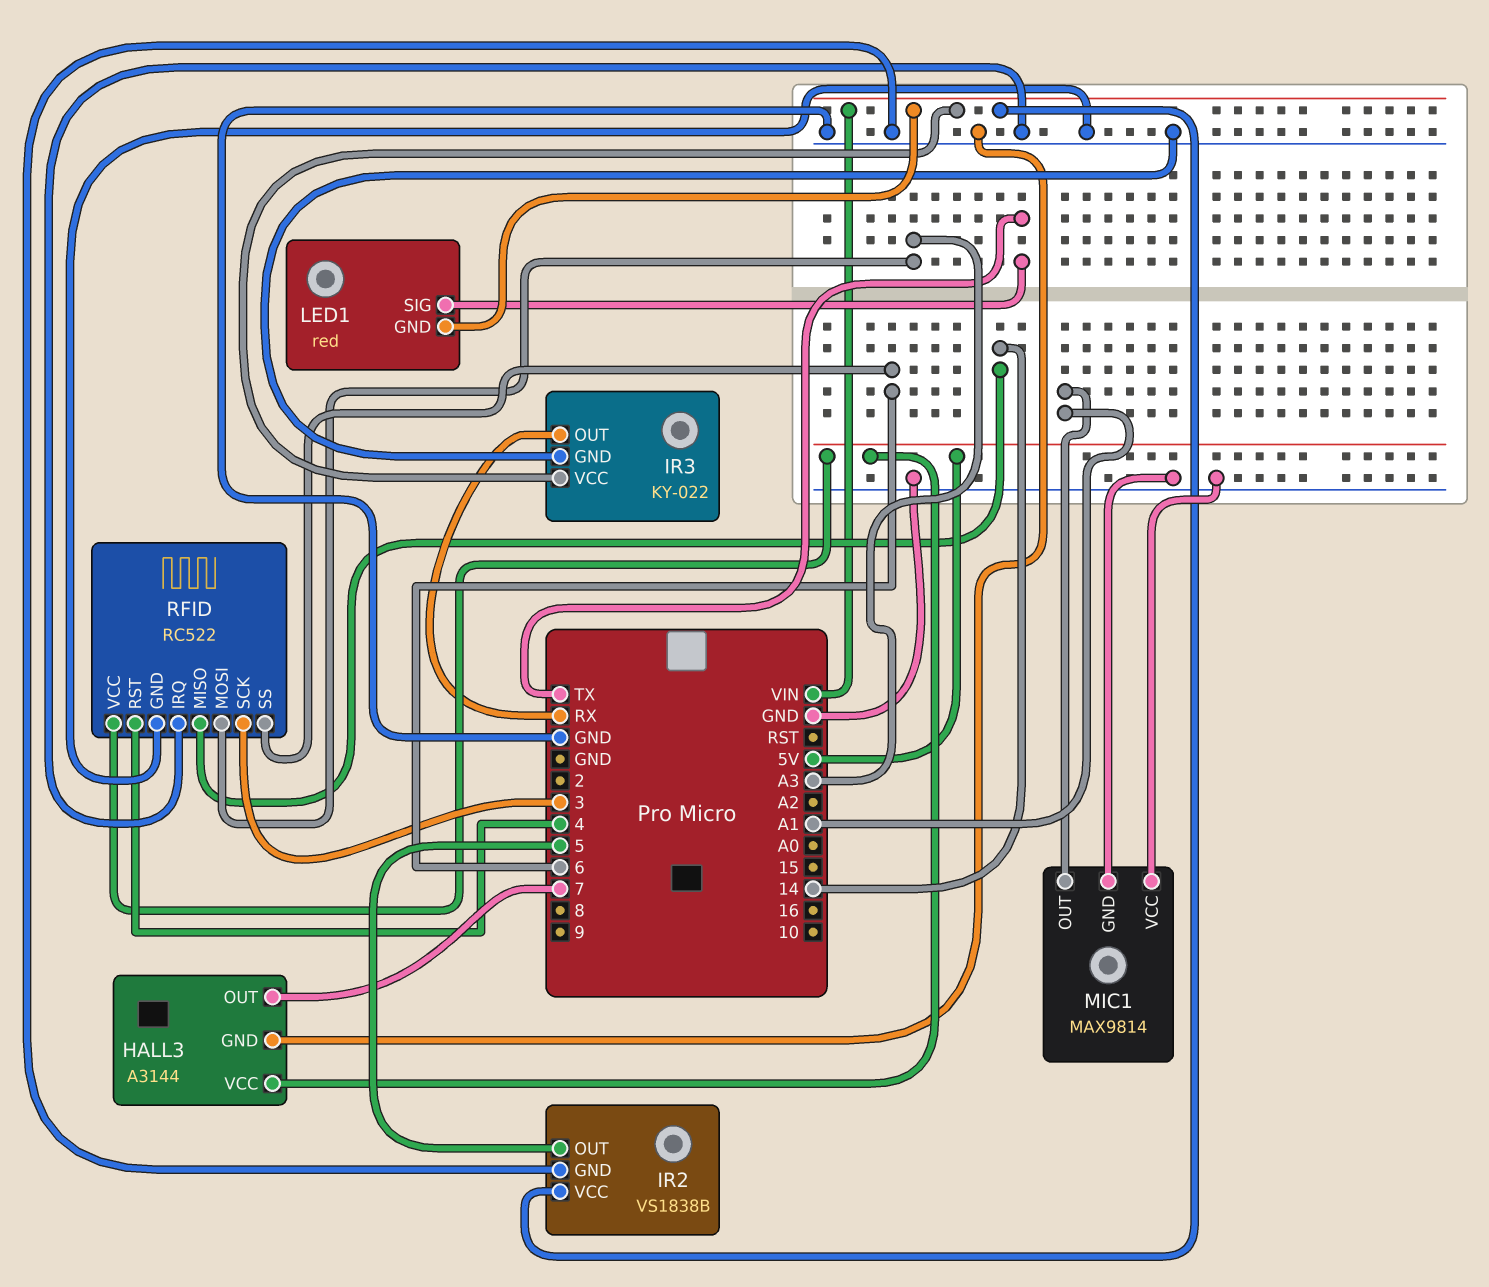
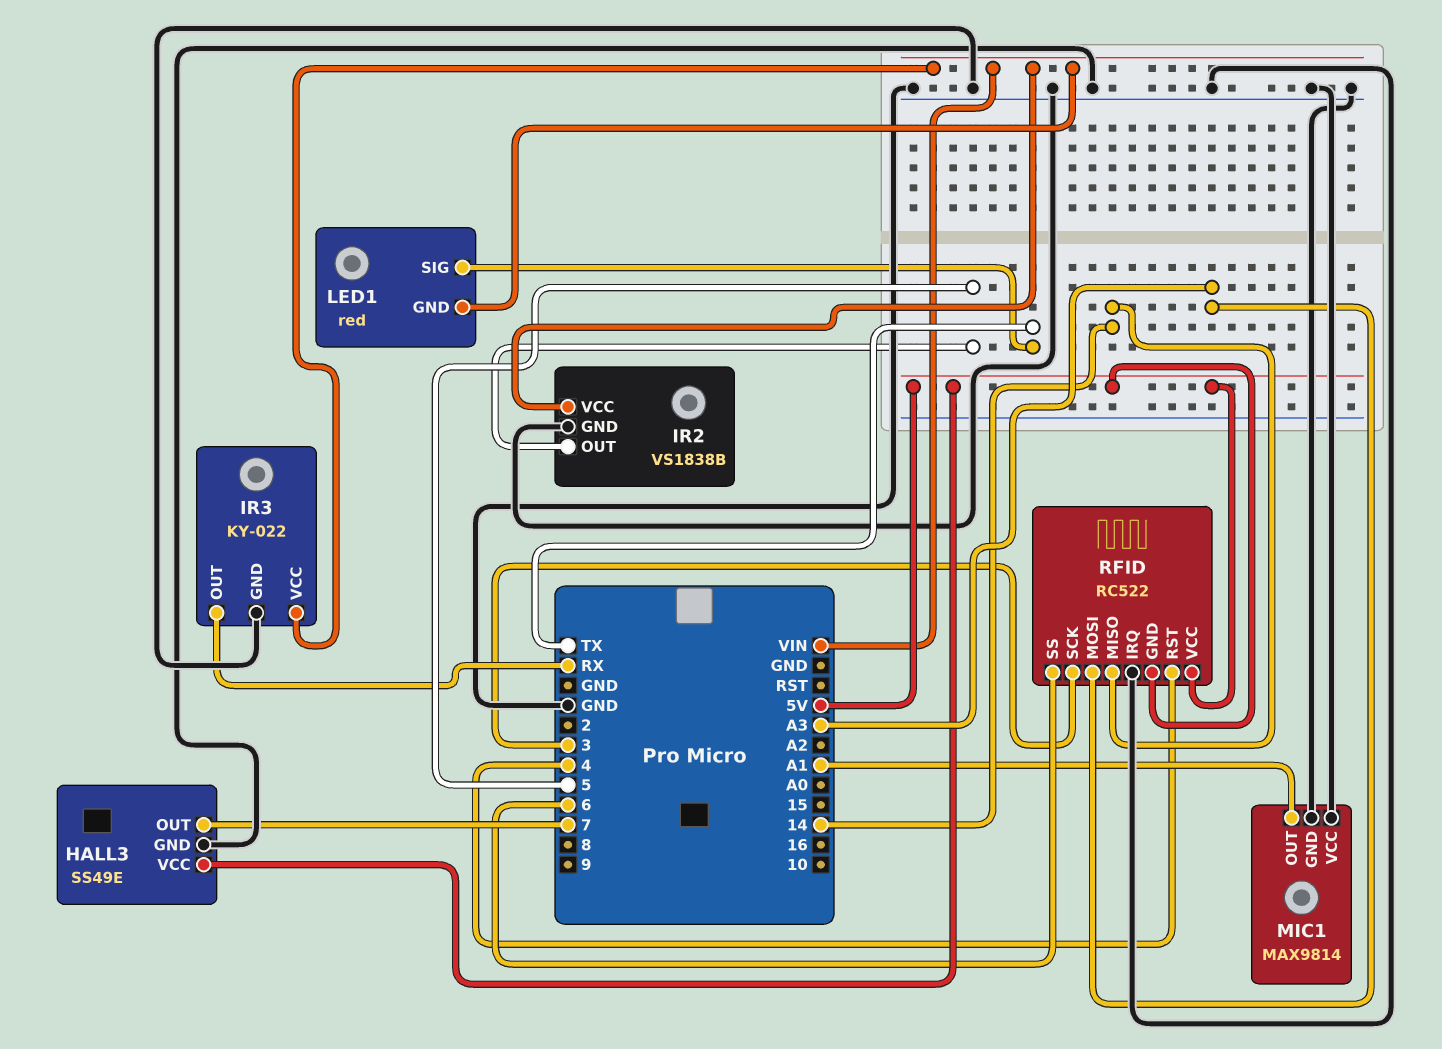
HALL3: A3144 -> SS49E
RFID pin GND: GND -> 5V

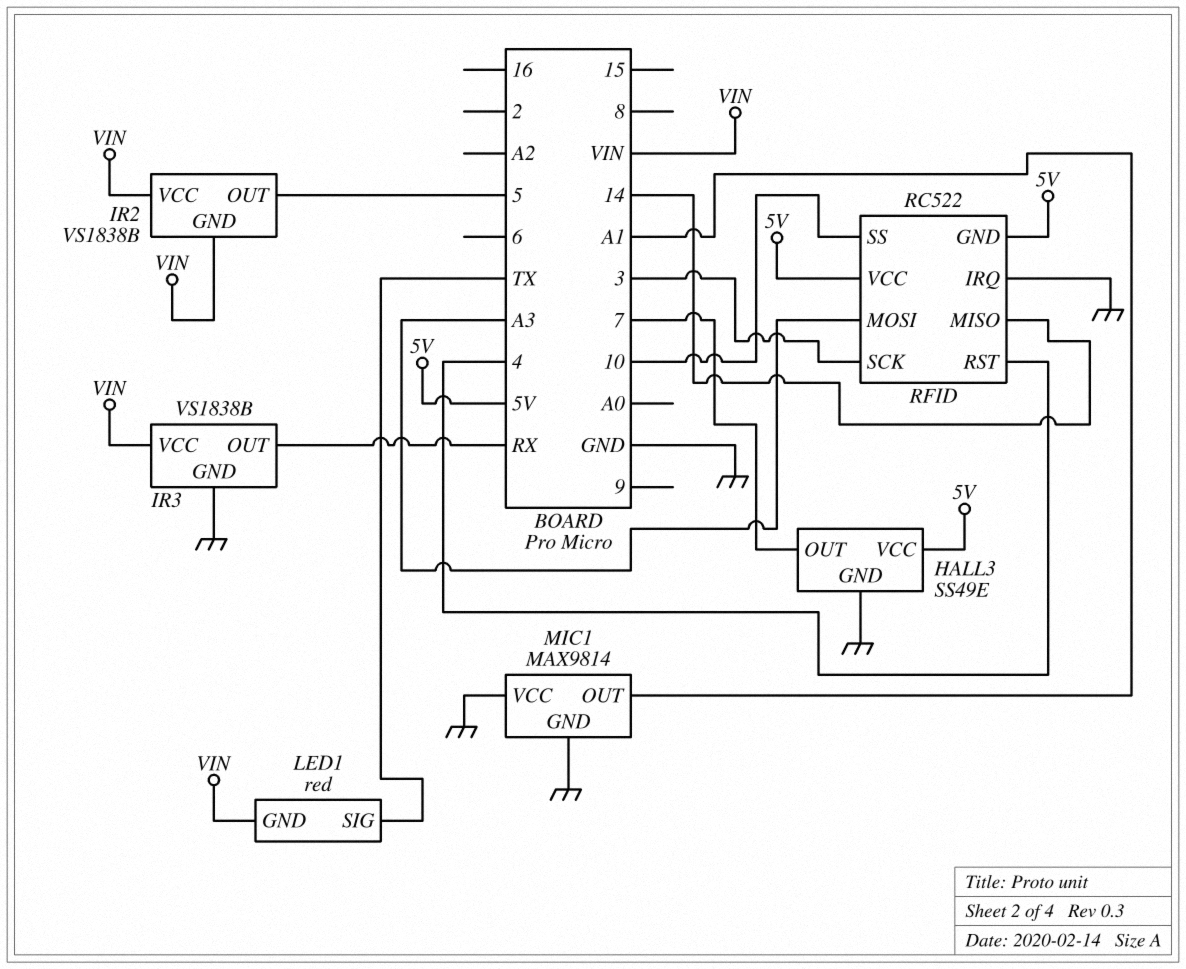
IR2 pin GND: GND -> VIN
IR3: KY-022 -> VS1838B
RFID pin SS: 6 -> 10

